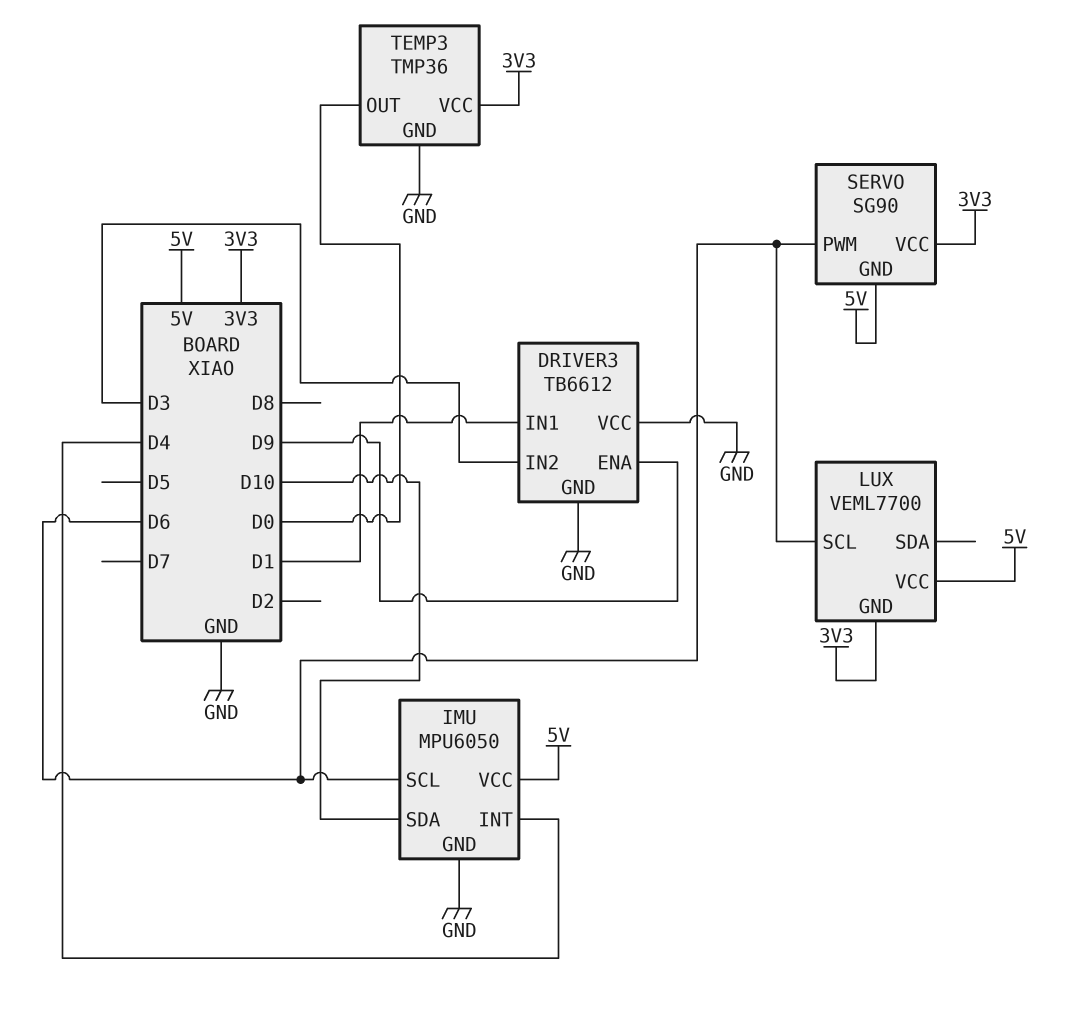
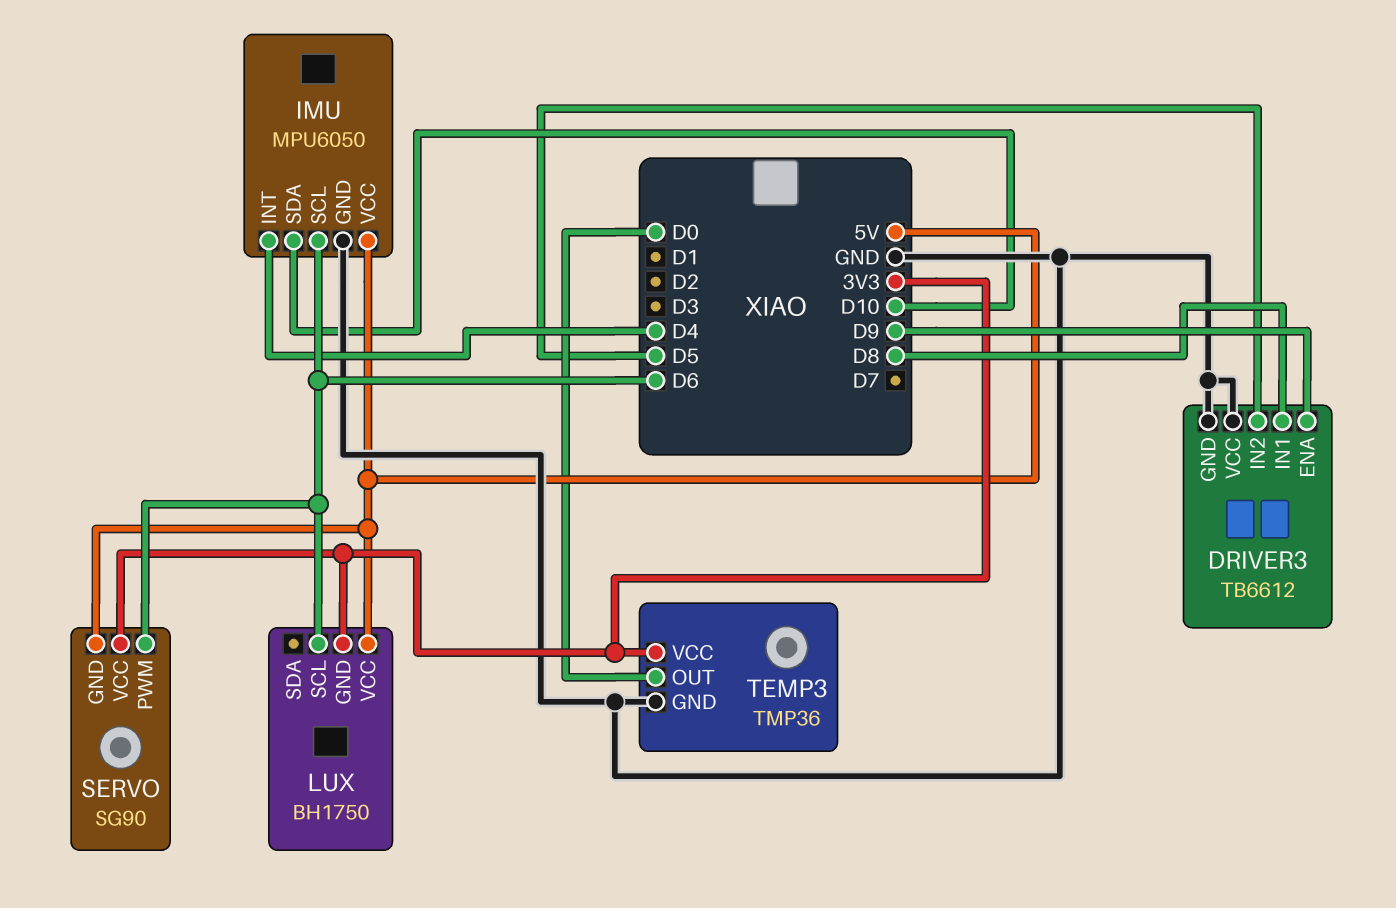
DRIVER3 pin IN1: D1 -> D8
DRIVER3 pin IN2: D3 -> D5
LUX: VEML7700 -> BH1750

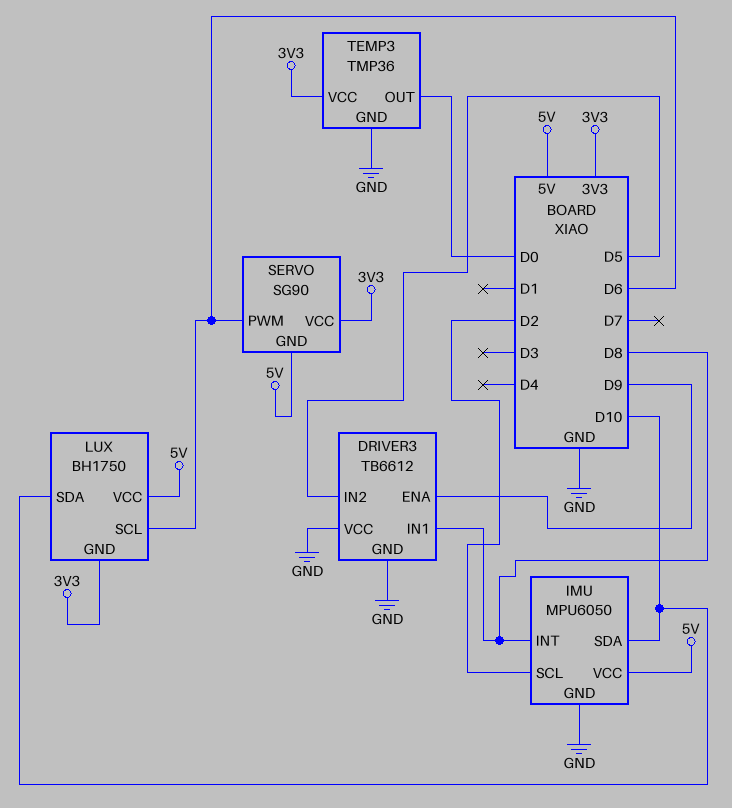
IMU pin INT: D4 -> D8
IMU pin SCL: D6 -> D2
LUX pin SDA: none -> D10

